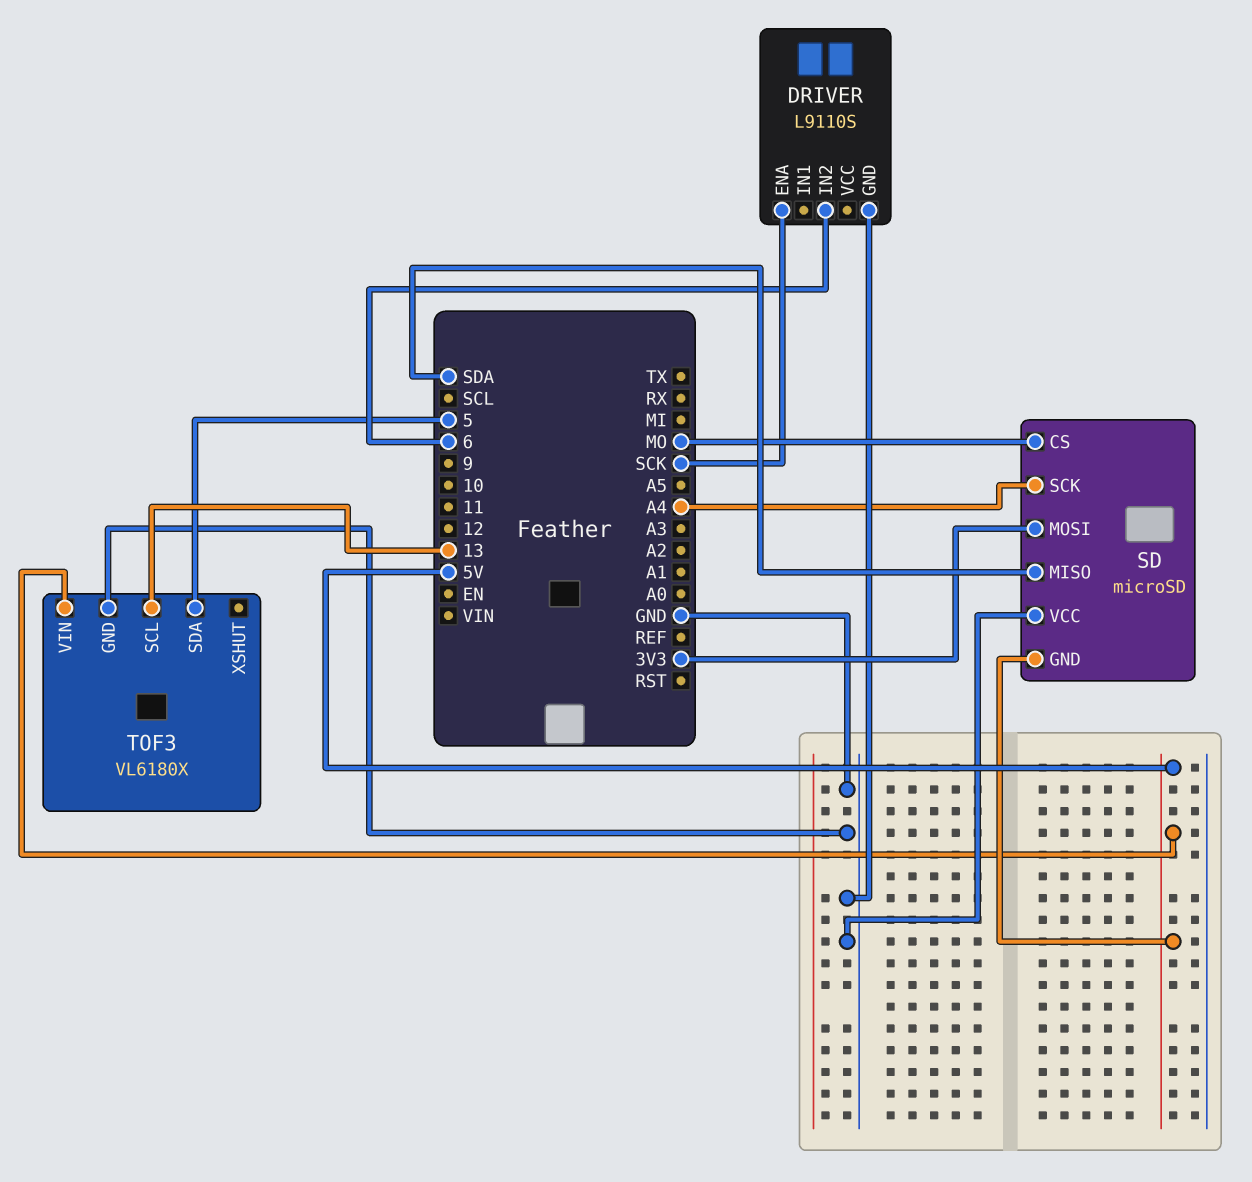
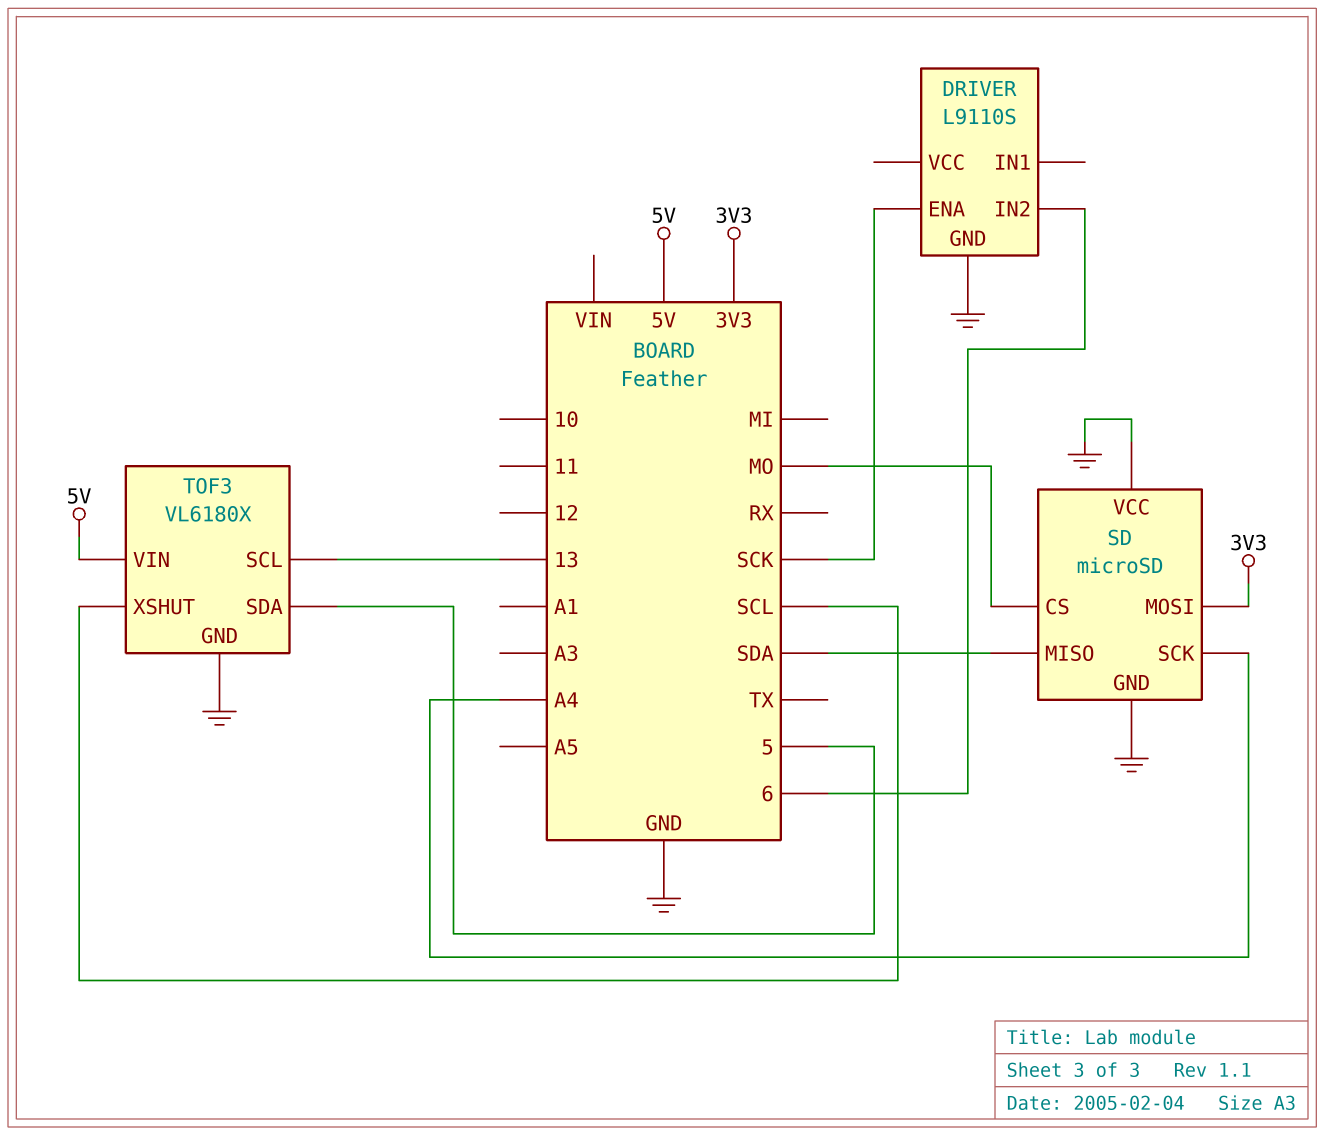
SD pin GND: 5V -> GND
TOF3 pin XSHUT: none -> SCL

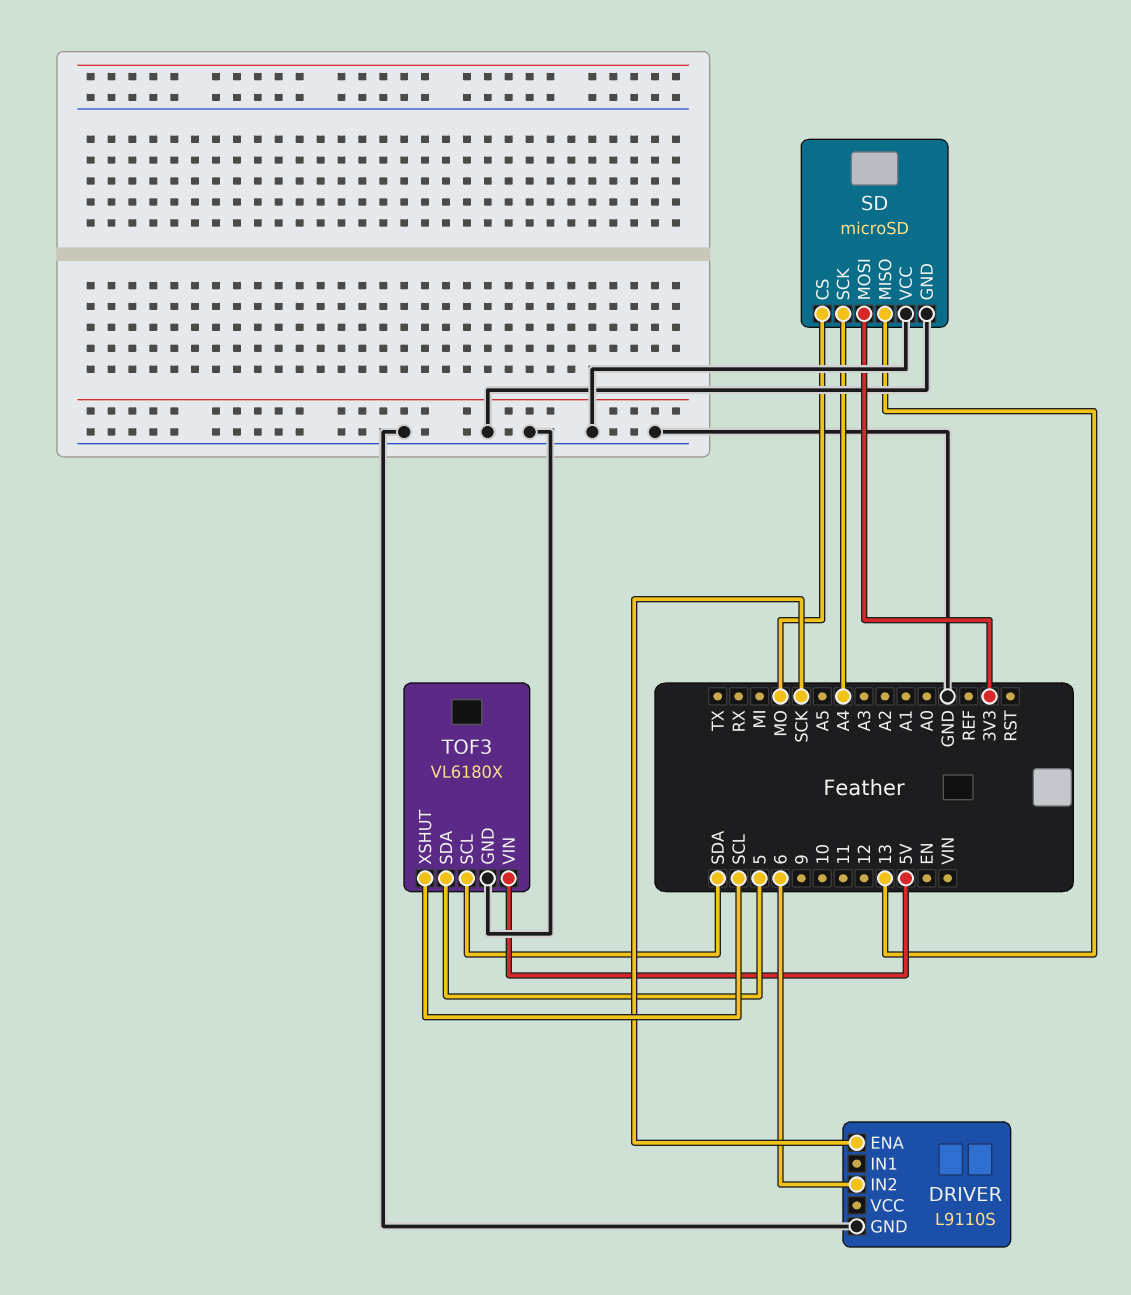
SD pin MISO: SDA -> 13
TOF3 pin SCL: 13 -> SDA

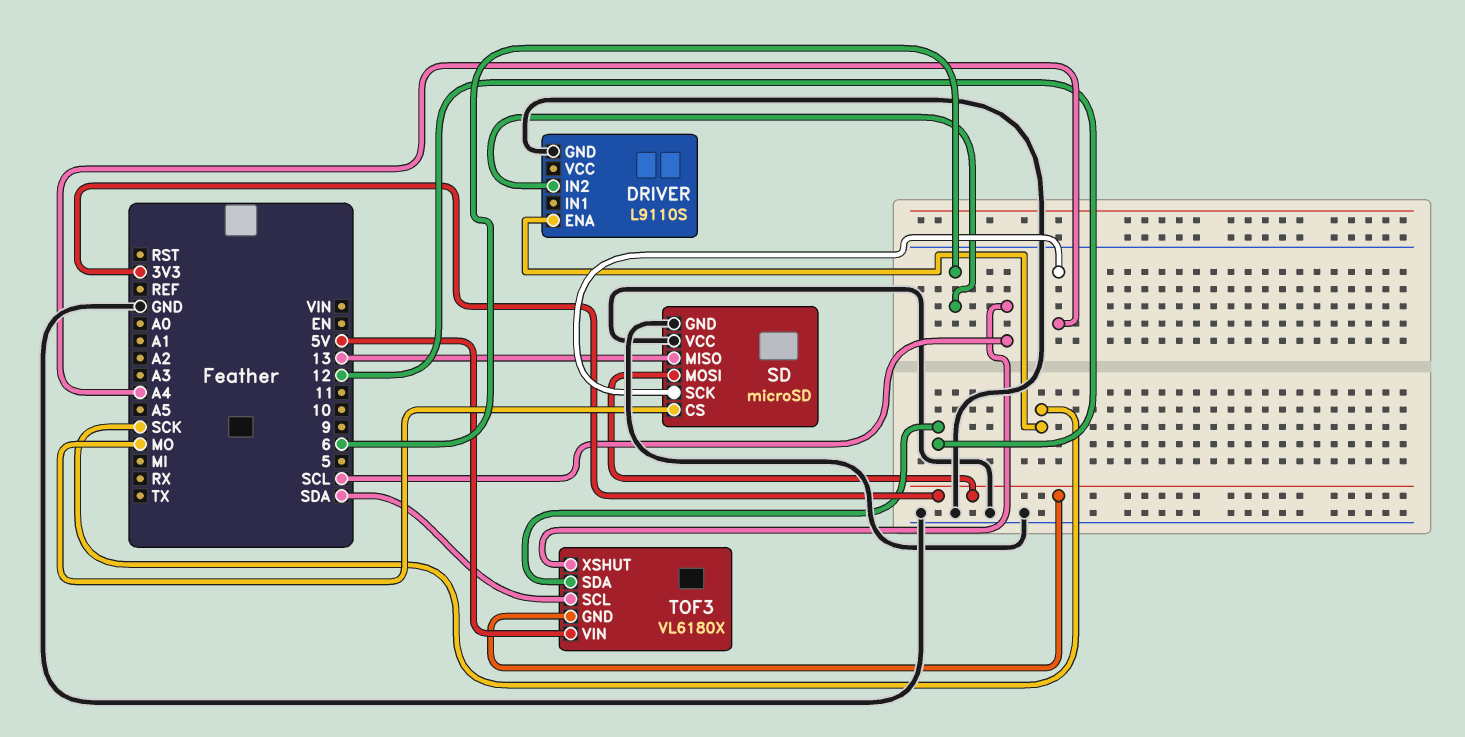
TOF3 pin GND: GND -> 3V3
TOF3 pin SDA: 5 -> 12

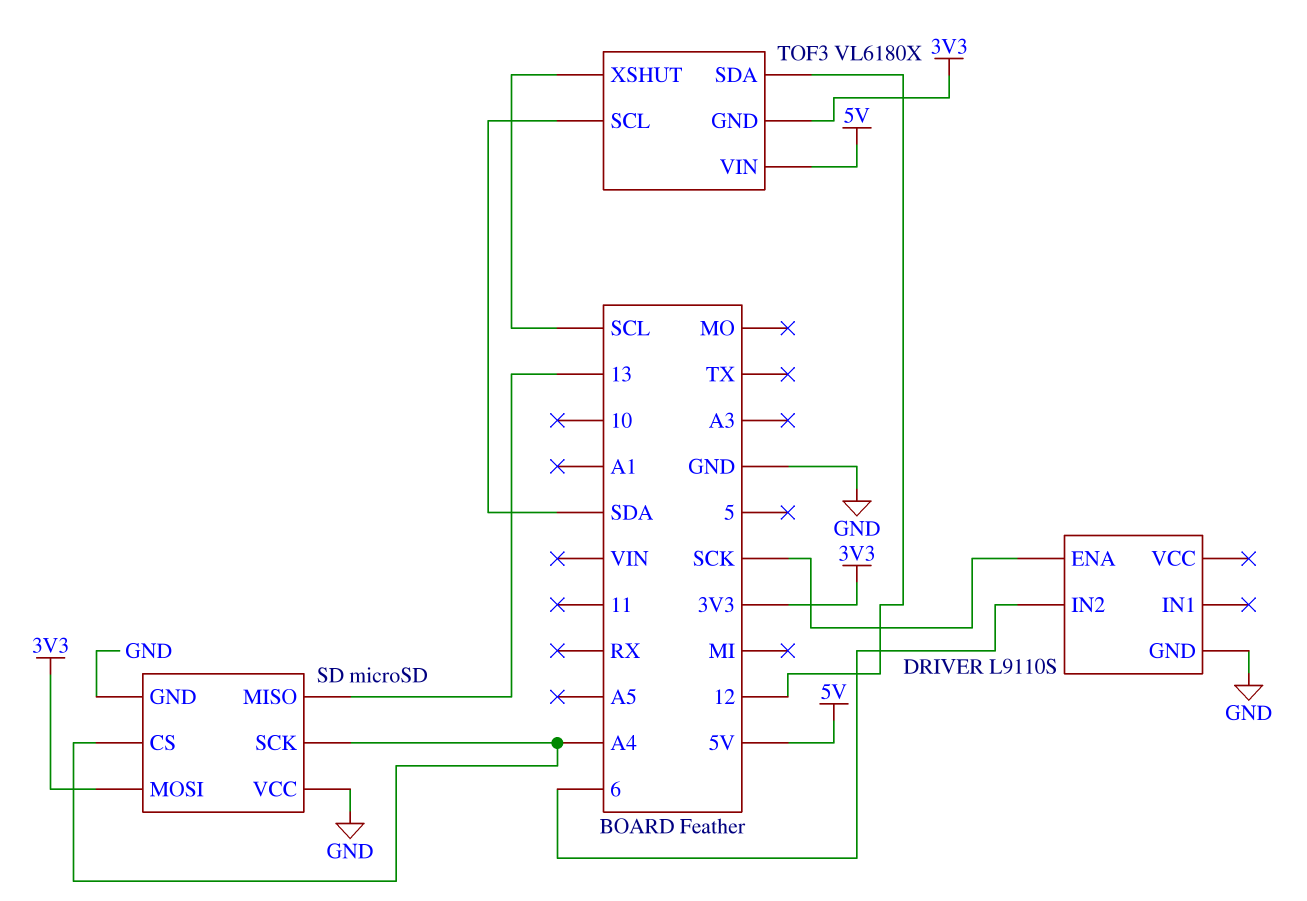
SD pin CS: MO -> A4

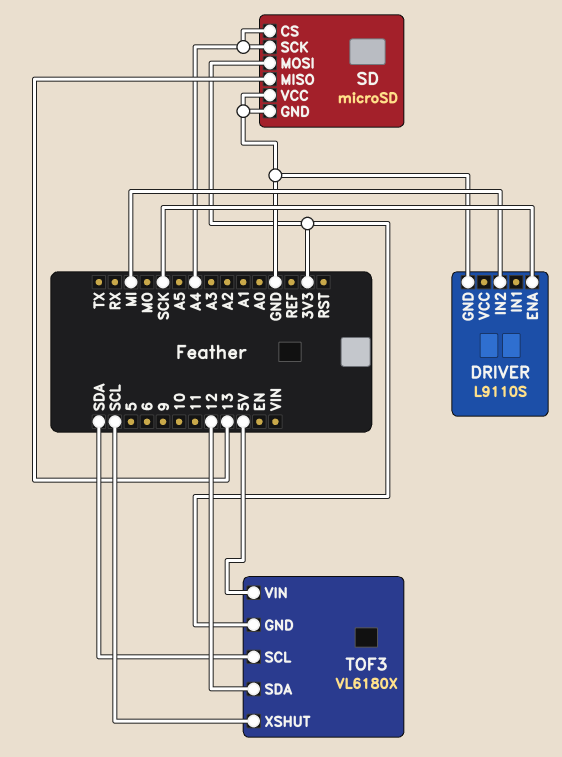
DRIVER pin IN2: 6 -> MI

